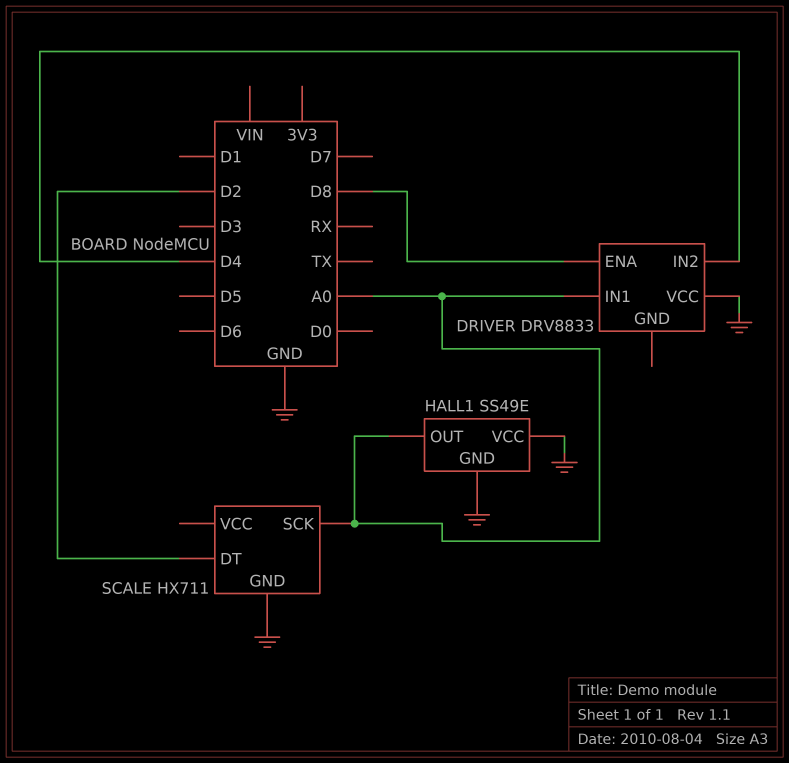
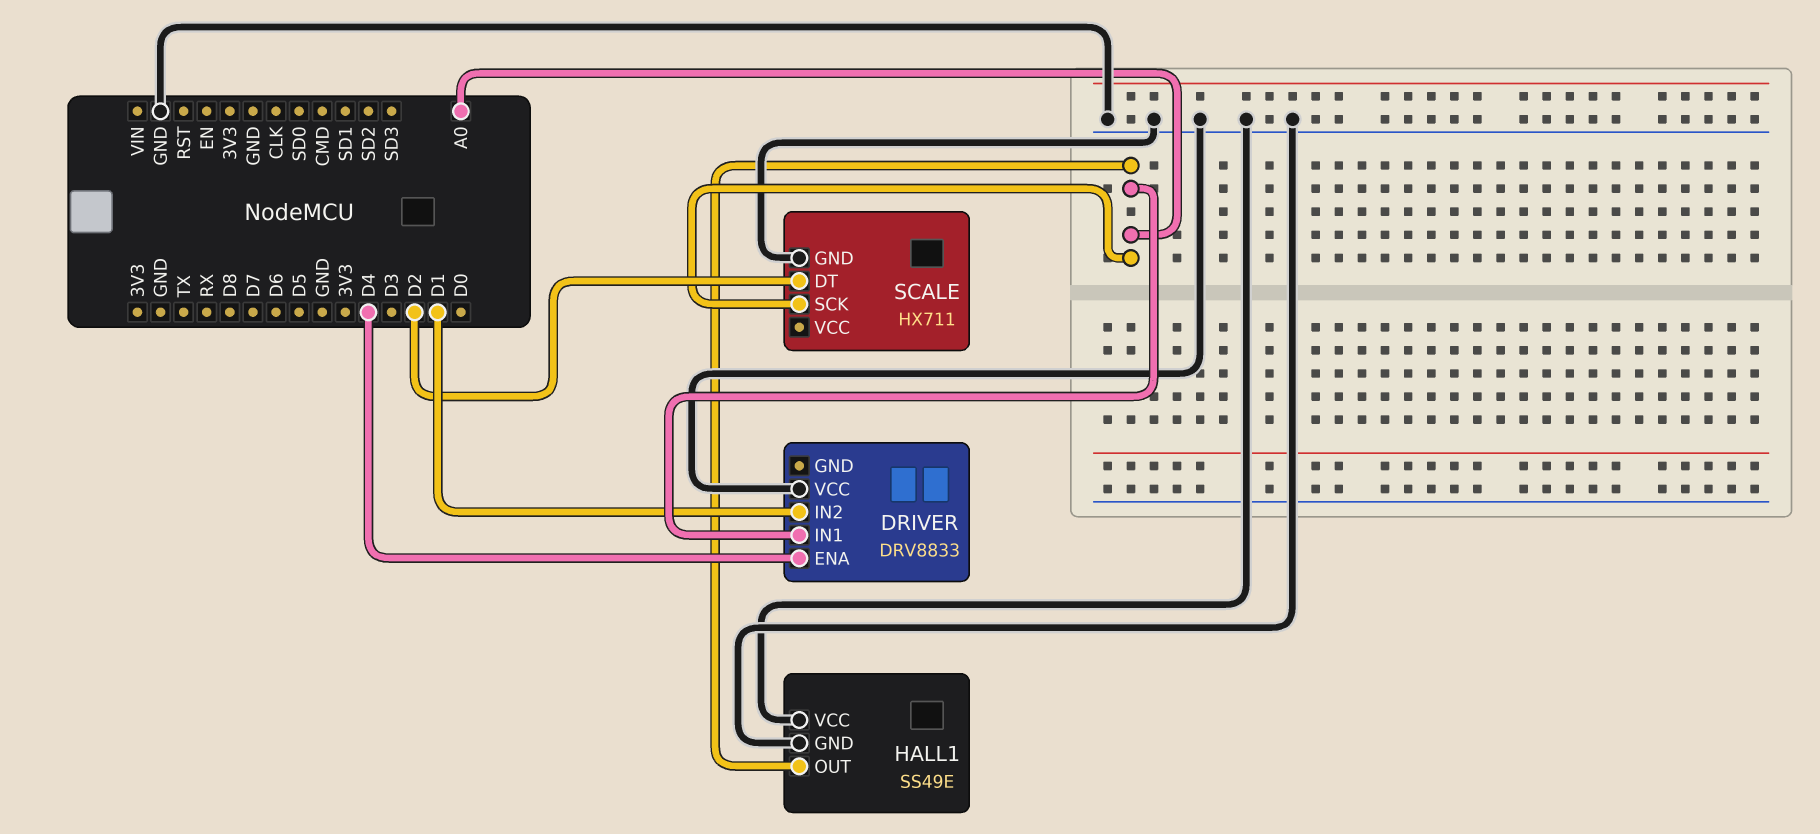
DRIVER pin ENA: D8 -> D4
DRIVER pin IN2: D4 -> D1

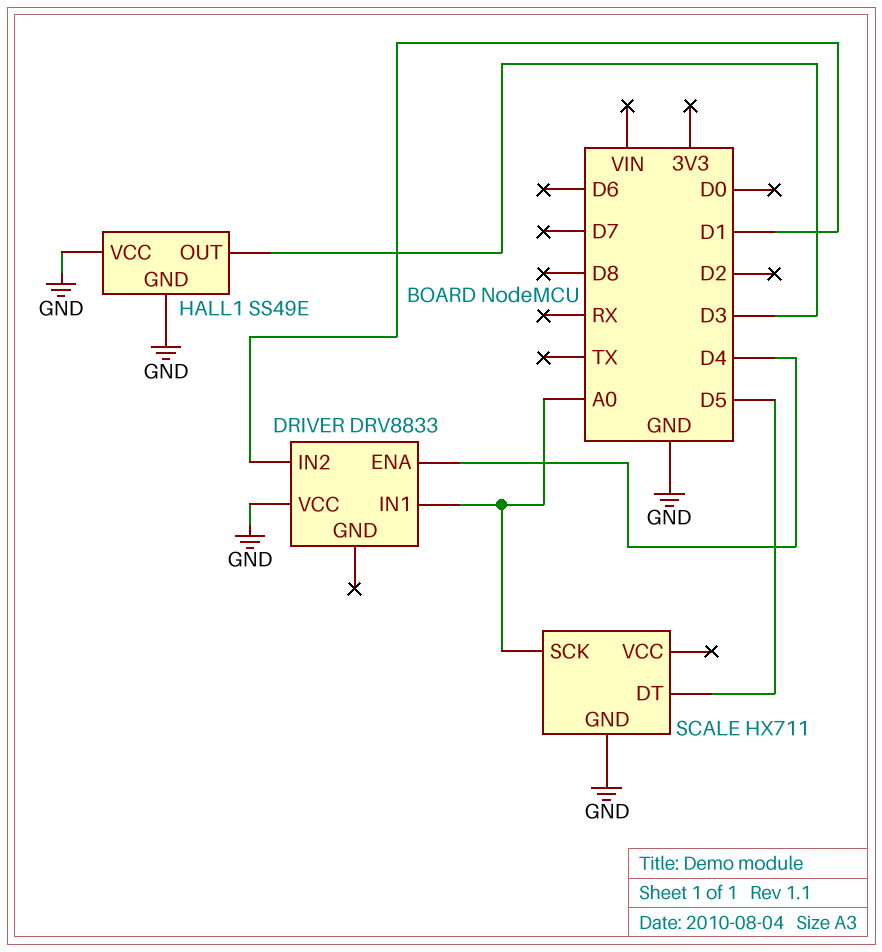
HALL1 pin OUT: A0 -> D3
SCALE pin DT: D2 -> D5

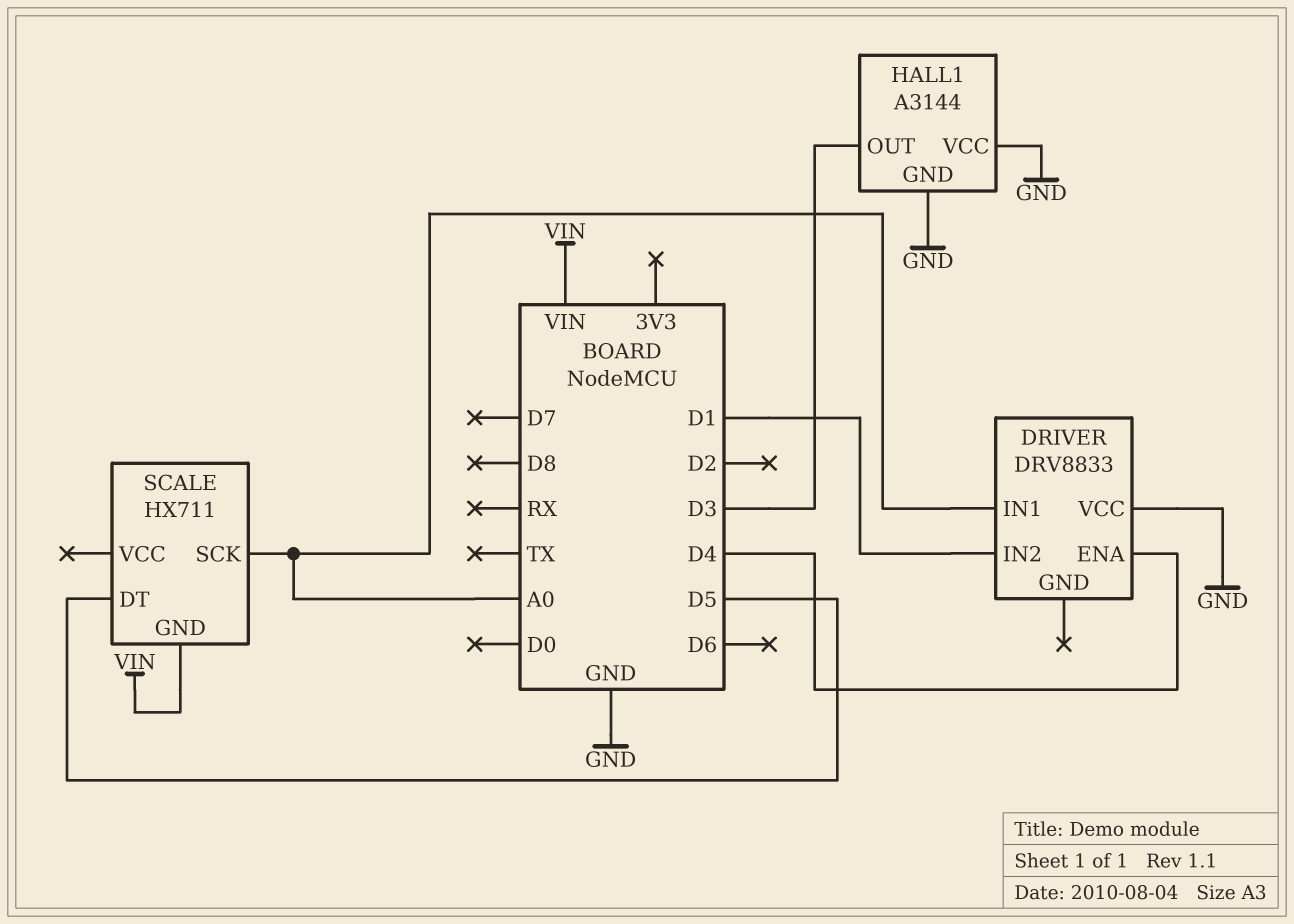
HALL1: SS49E -> A3144
SCALE pin GND: GND -> VIN

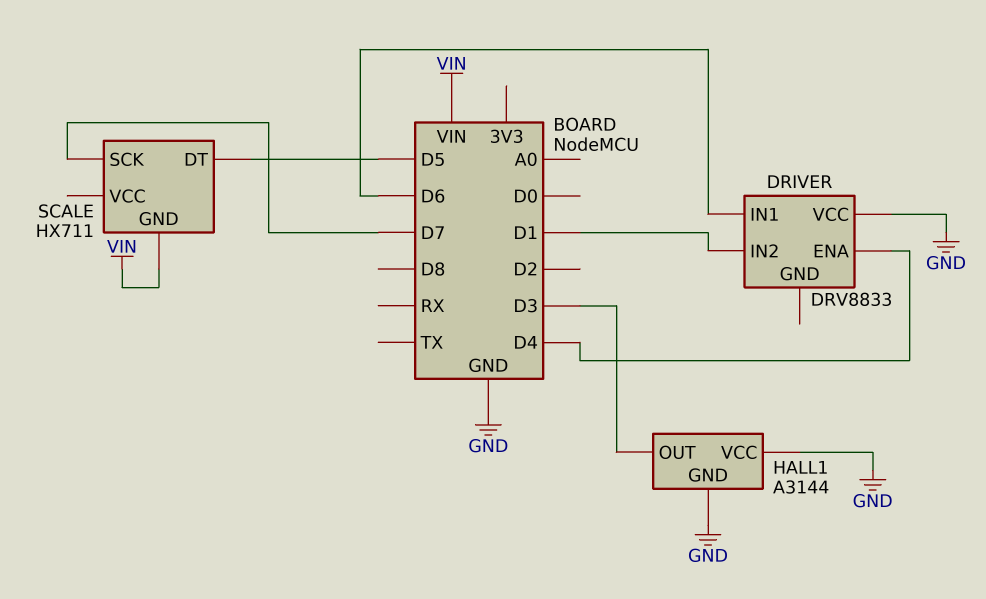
DRIVER pin IN1: A0 -> D6
SCALE pin SCK: A0 -> D7

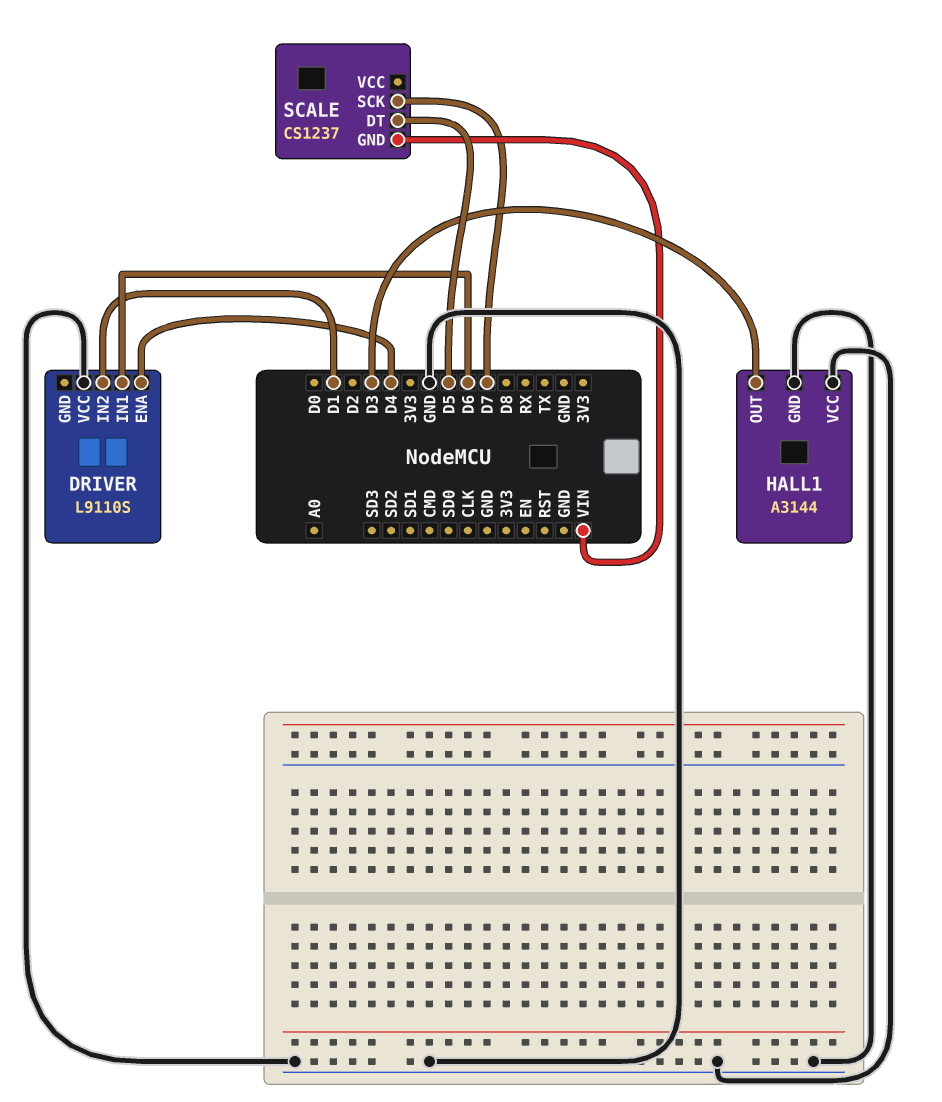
DRIVER: DRV8833 -> L9110S
SCALE: HX711 -> CS1237

